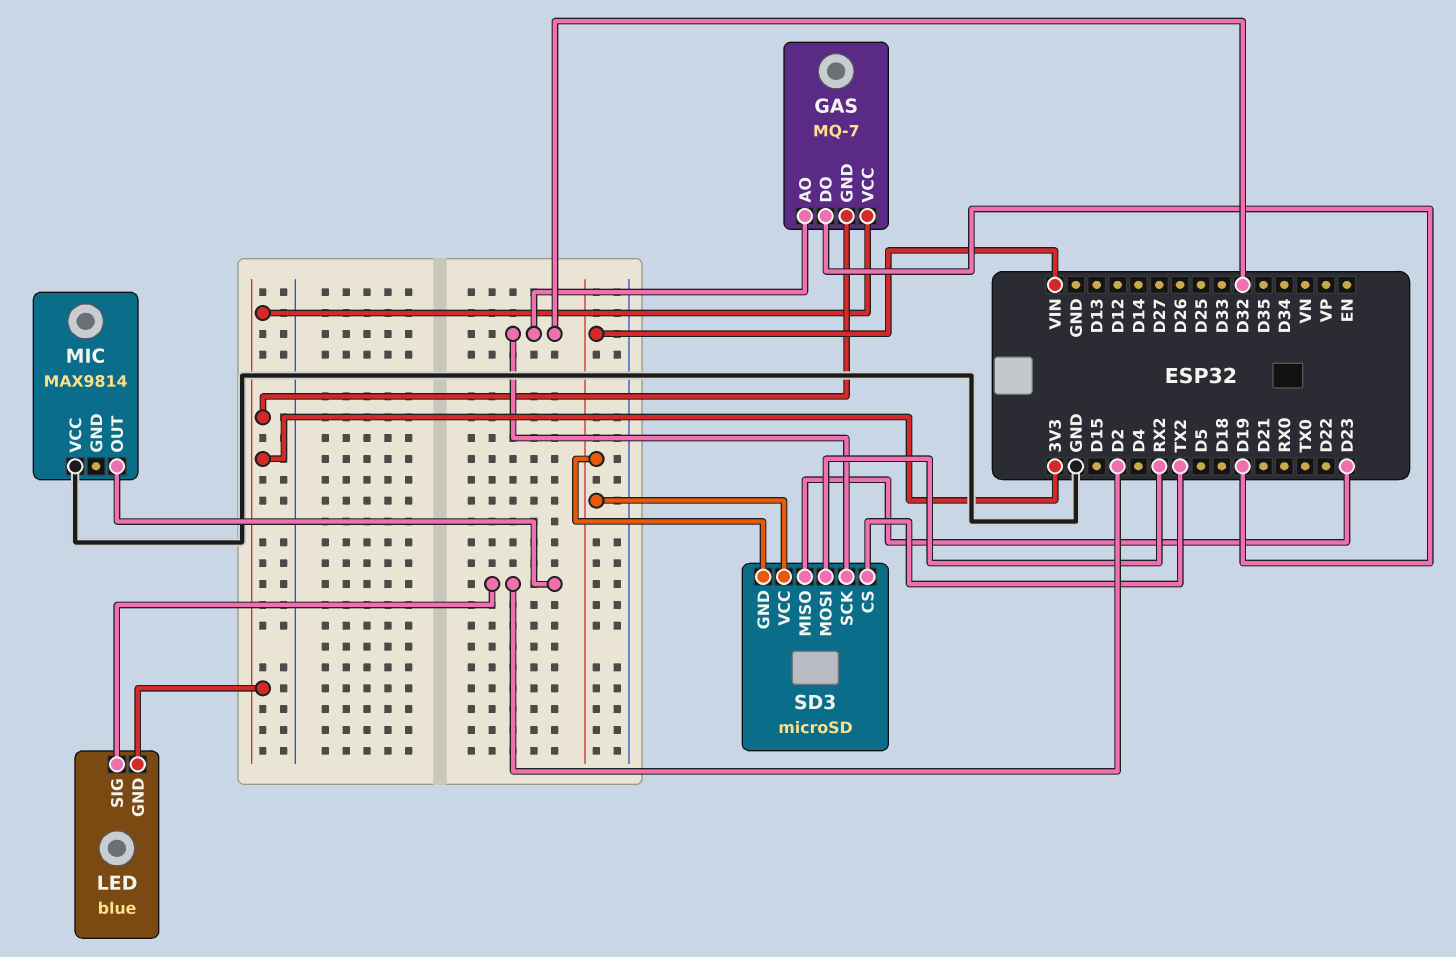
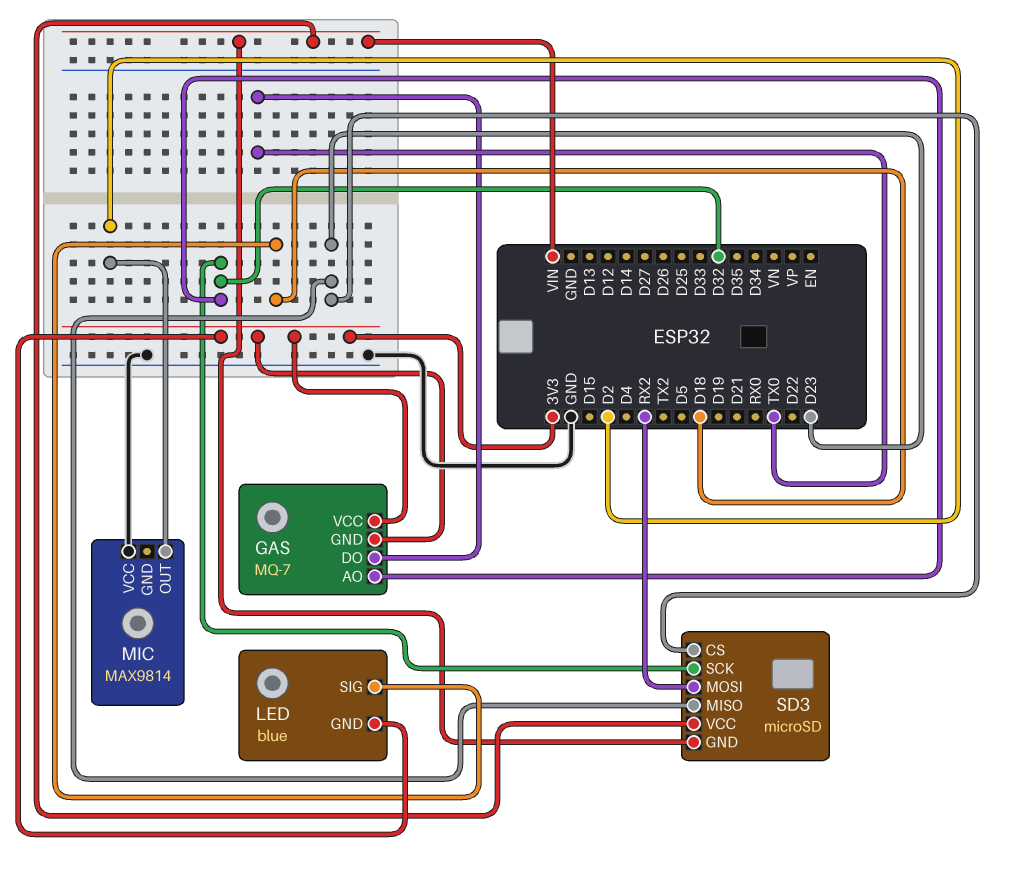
GAS pin DO: D19 -> TX0
LED pin SIG: D2 -> D18
SD3 pin CS: TX2 -> D23

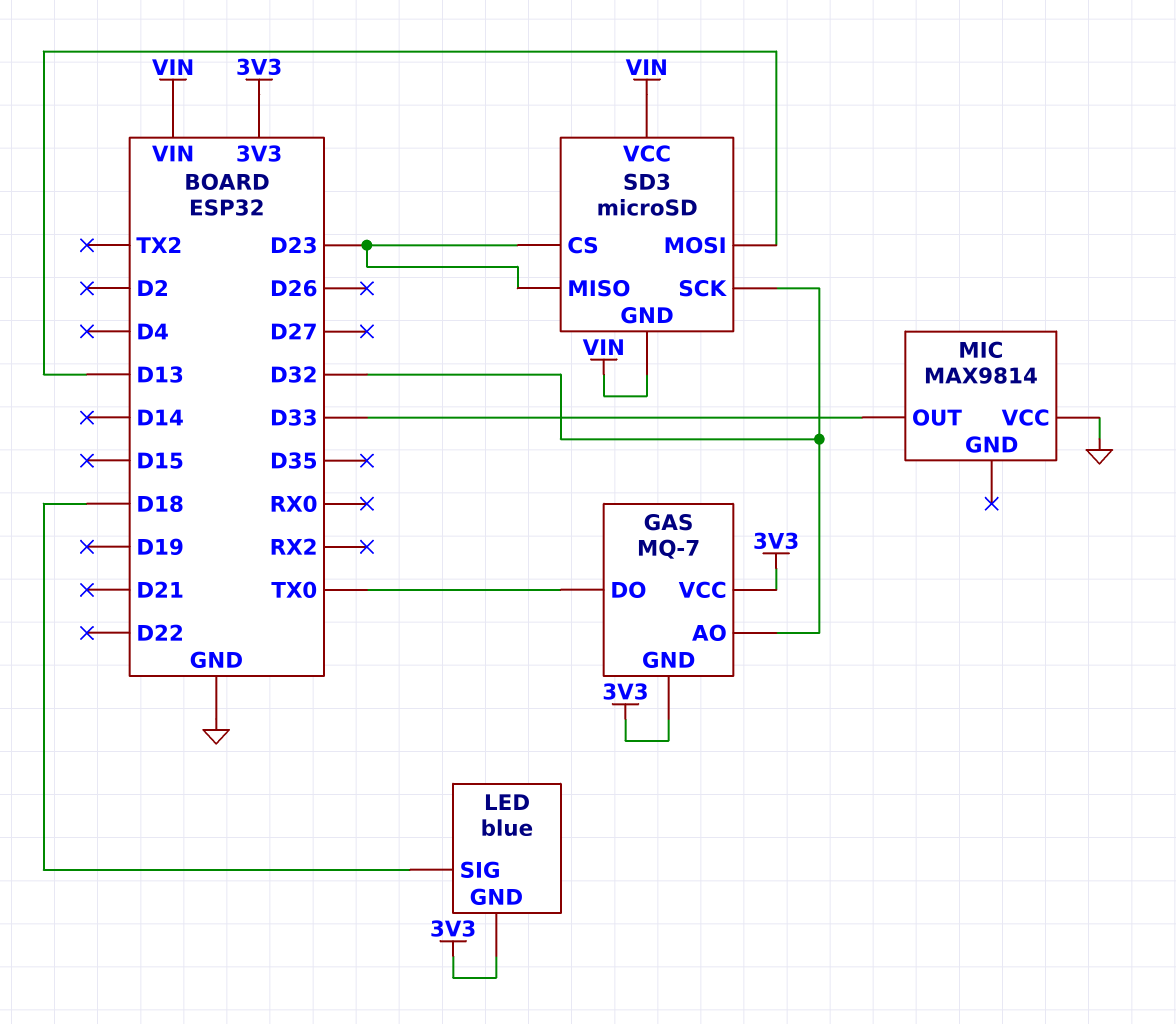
MIC pin OUT: D2 -> D33
SD3 pin MOSI: RX2 -> D13

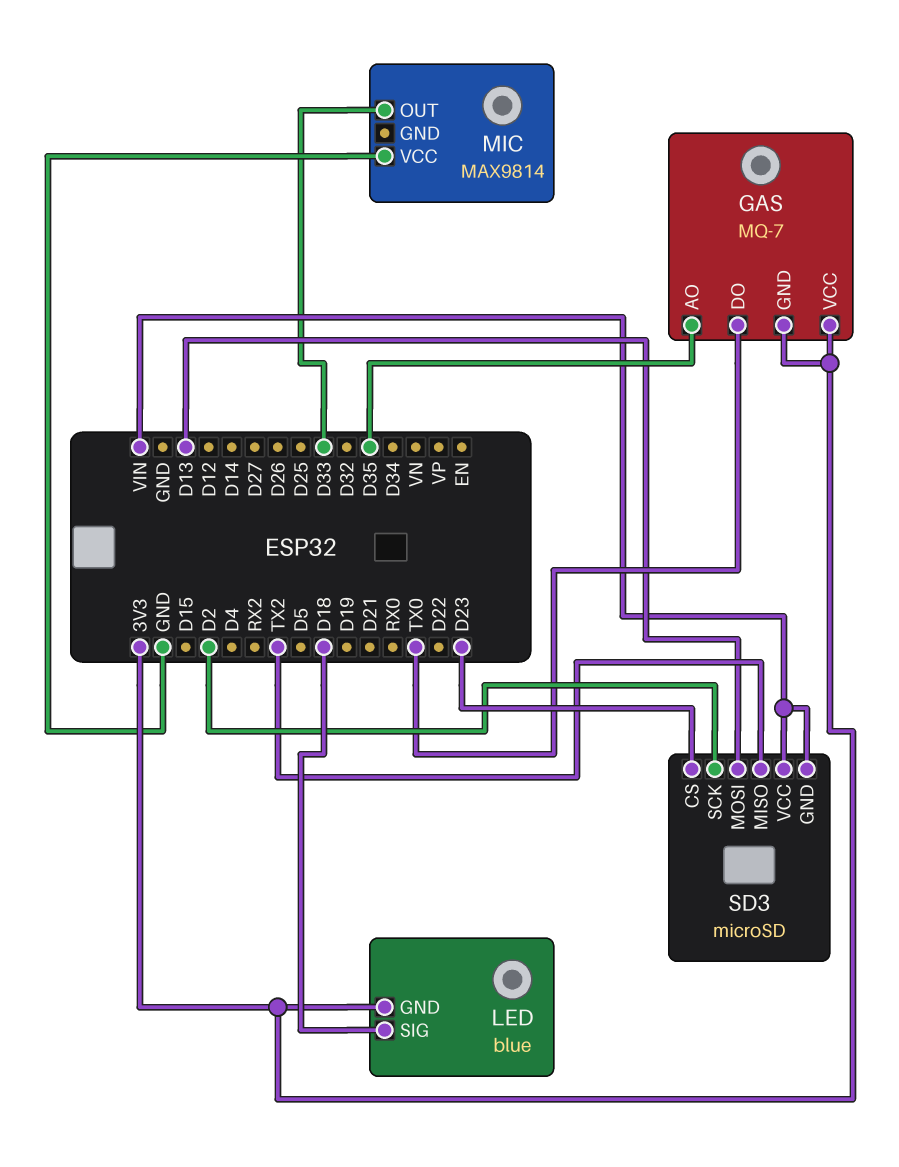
GAS pin AO: D32 -> D35
SD3 pin MISO: D23 -> TX2
SD3 pin SCK: D32 -> D2

